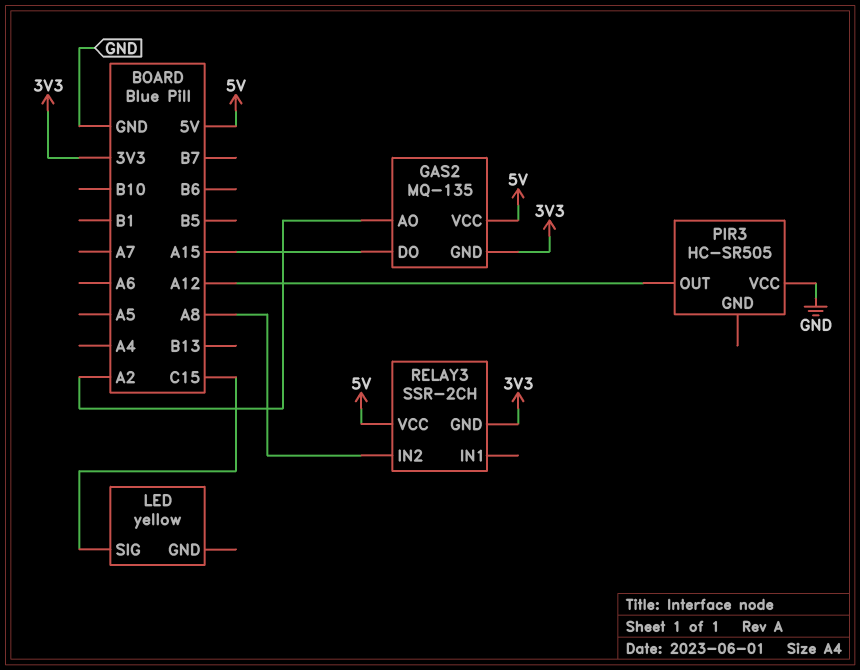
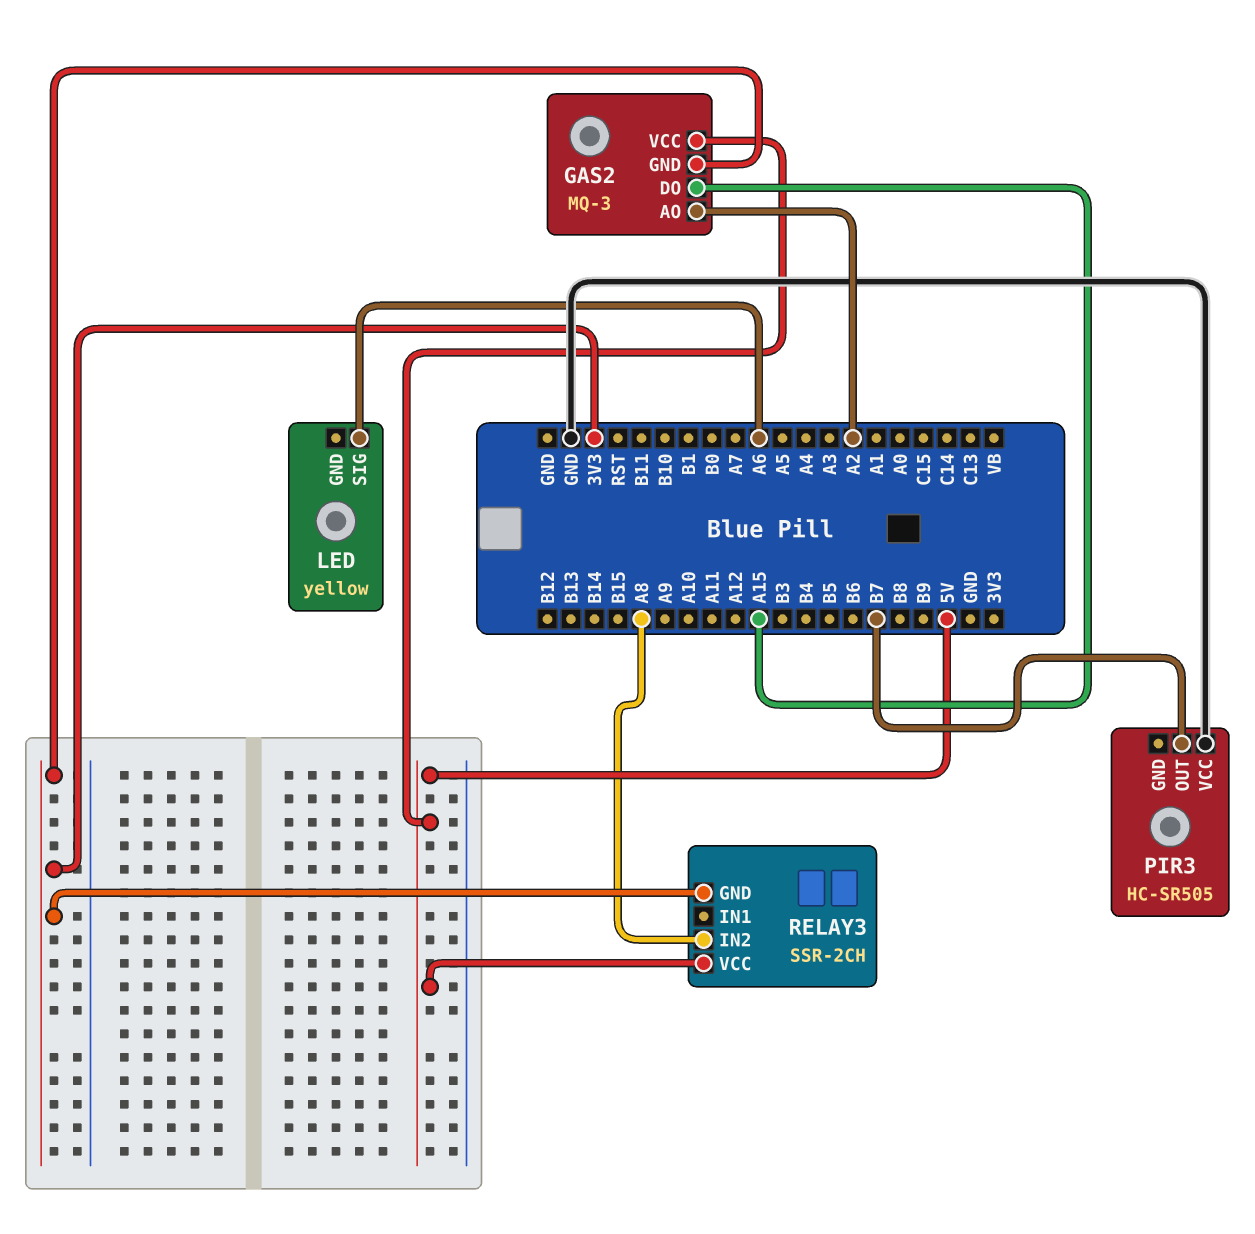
GAS2: MQ-135 -> MQ-3
LED pin SIG: C15 -> A6
PIR3 pin OUT: A12 -> B7

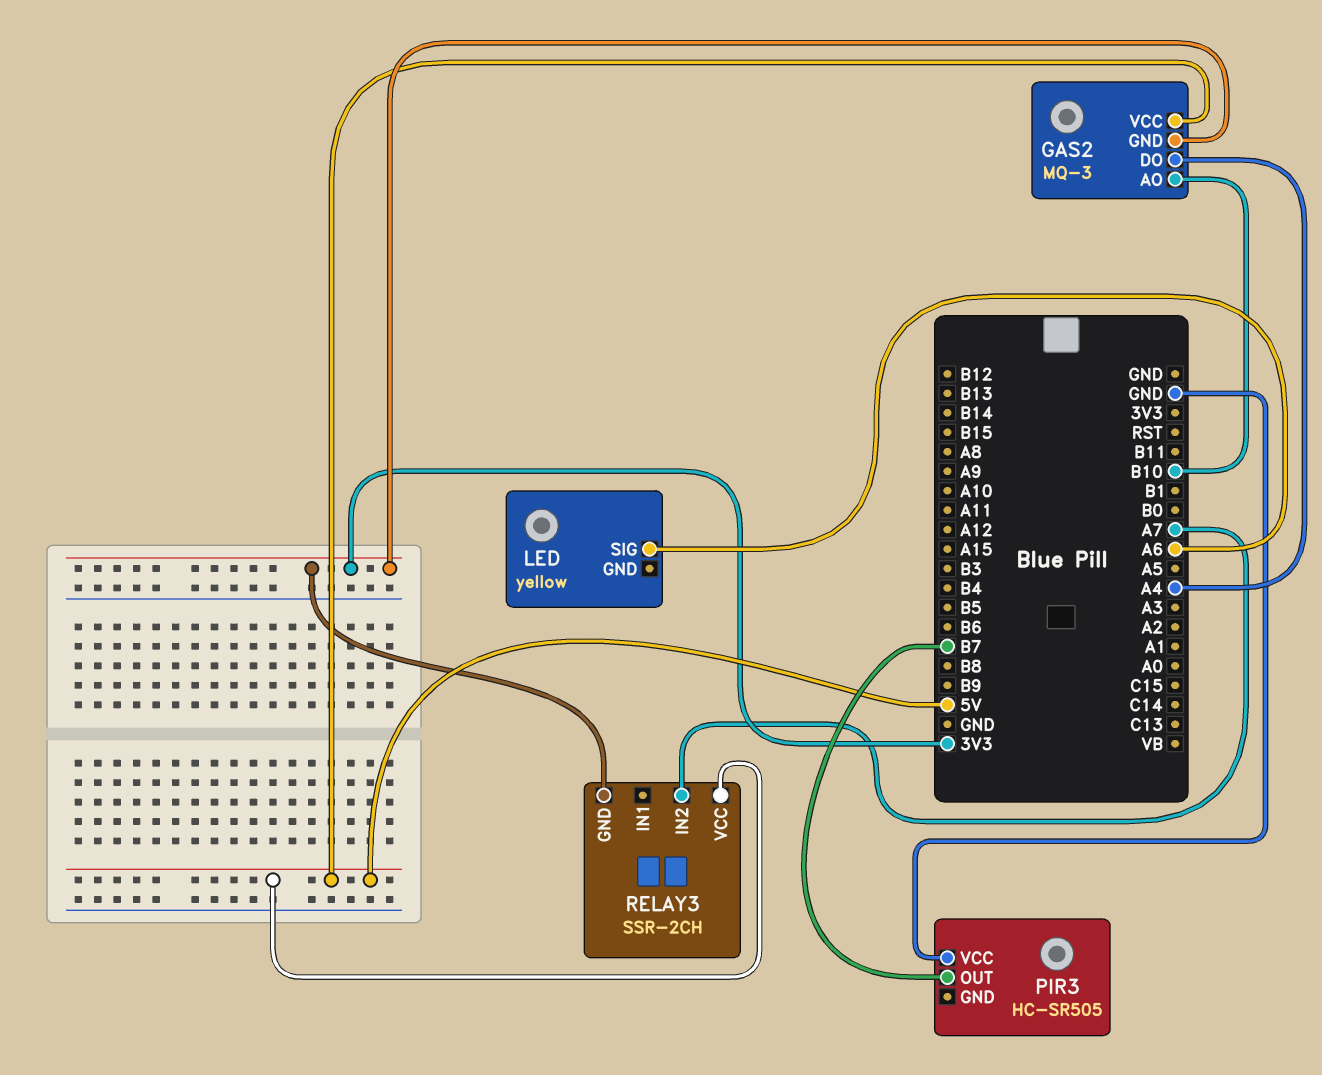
GAS2 pin AO: A2 -> B10
GAS2 pin DO: A15 -> A4
RELAY3 pin IN2: A8 -> A7

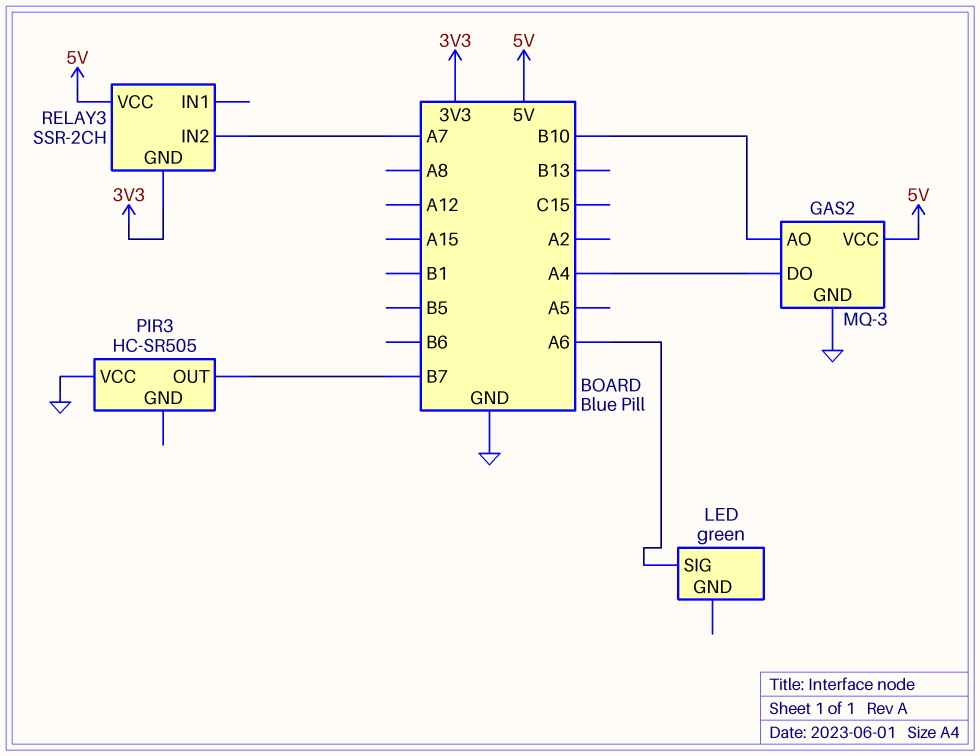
GAS2 pin GND: 3V3 -> GND
LED: yellow -> green

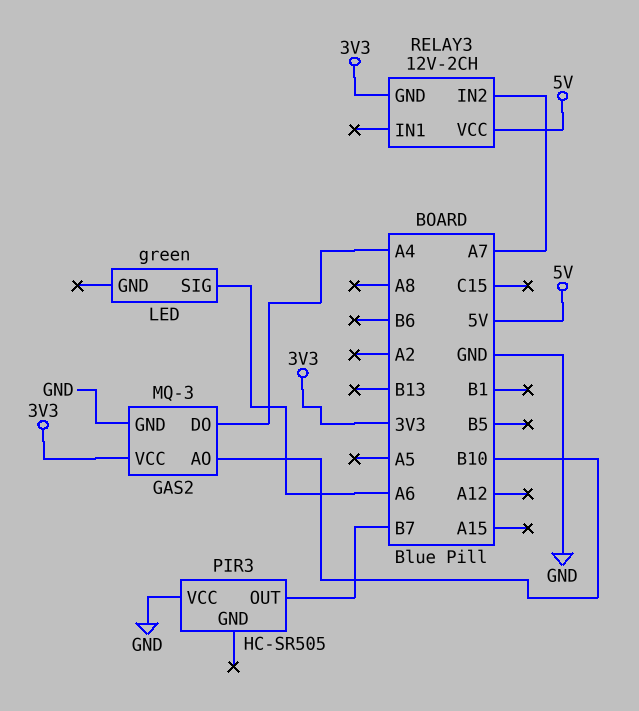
GAS2 pin VCC: 5V -> 3V3
RELAY3: SSR-2CH -> 12V-2CH

